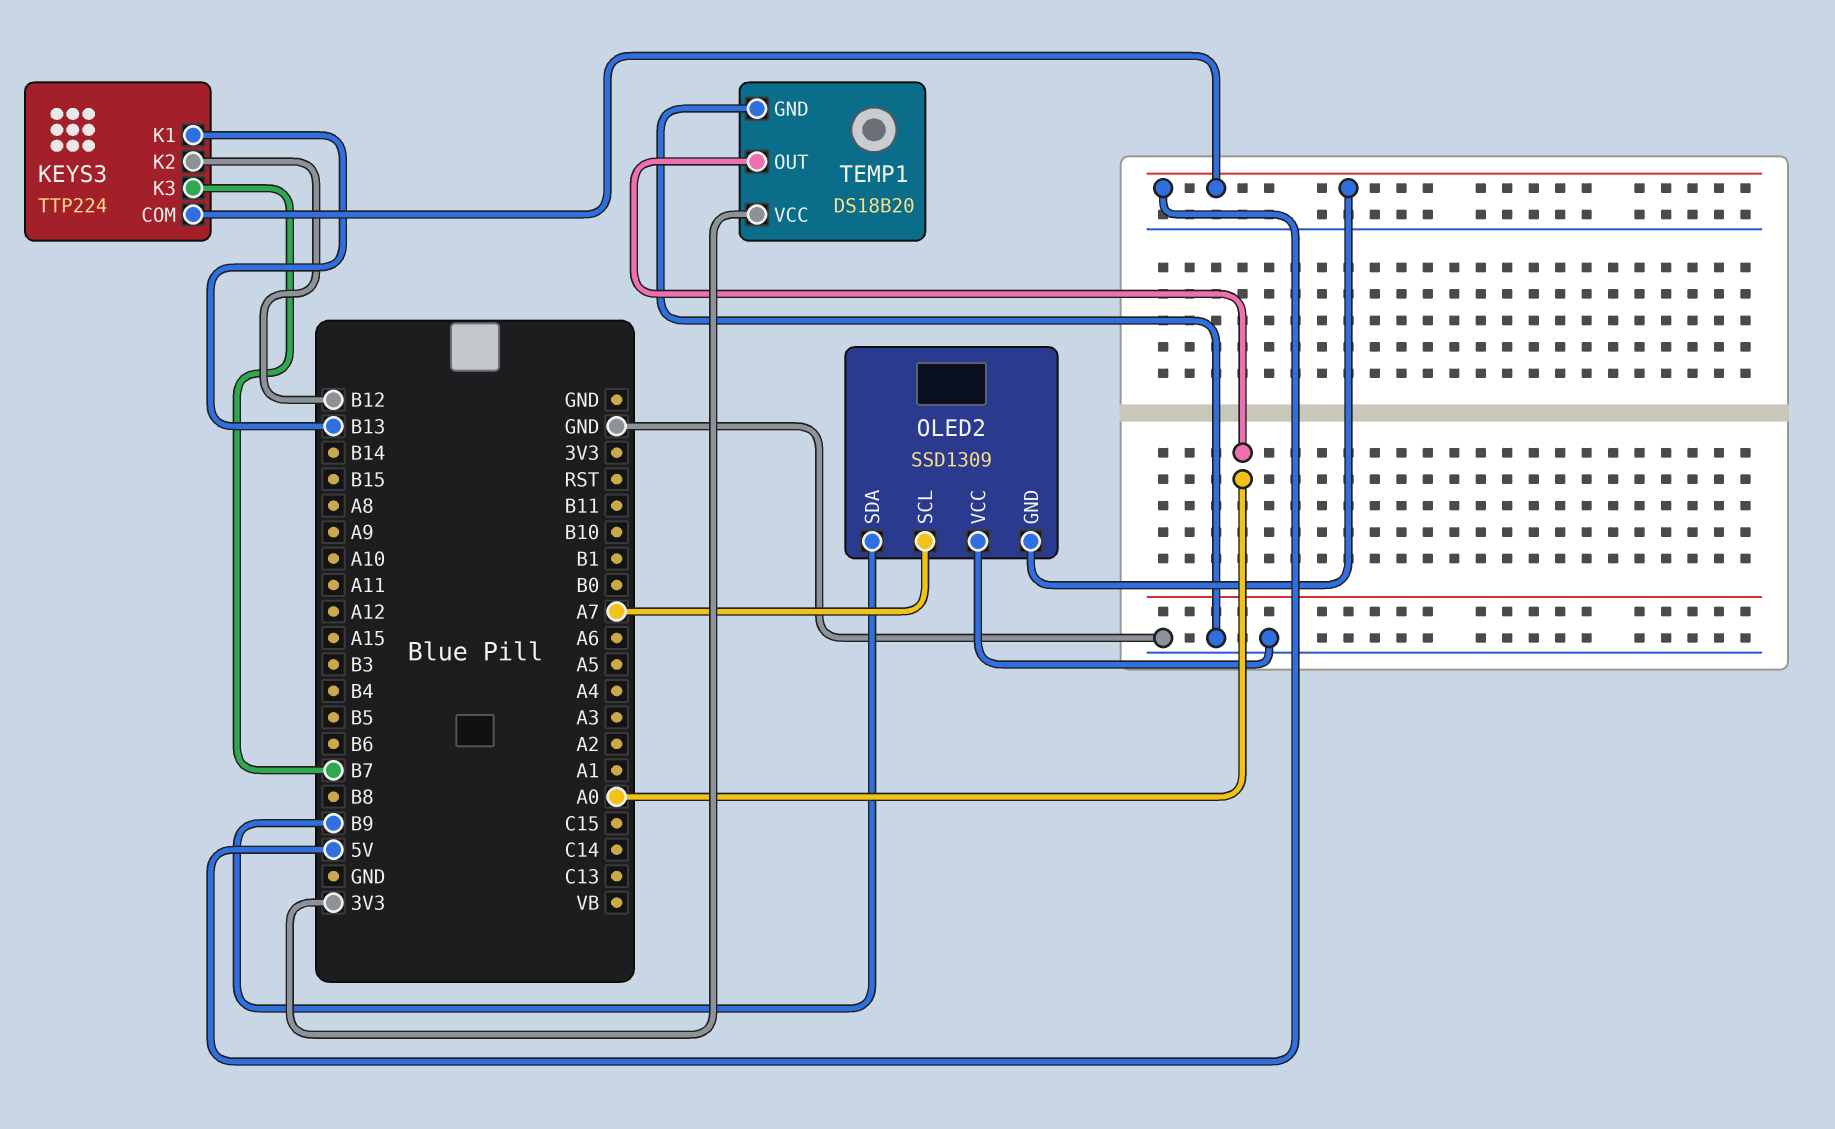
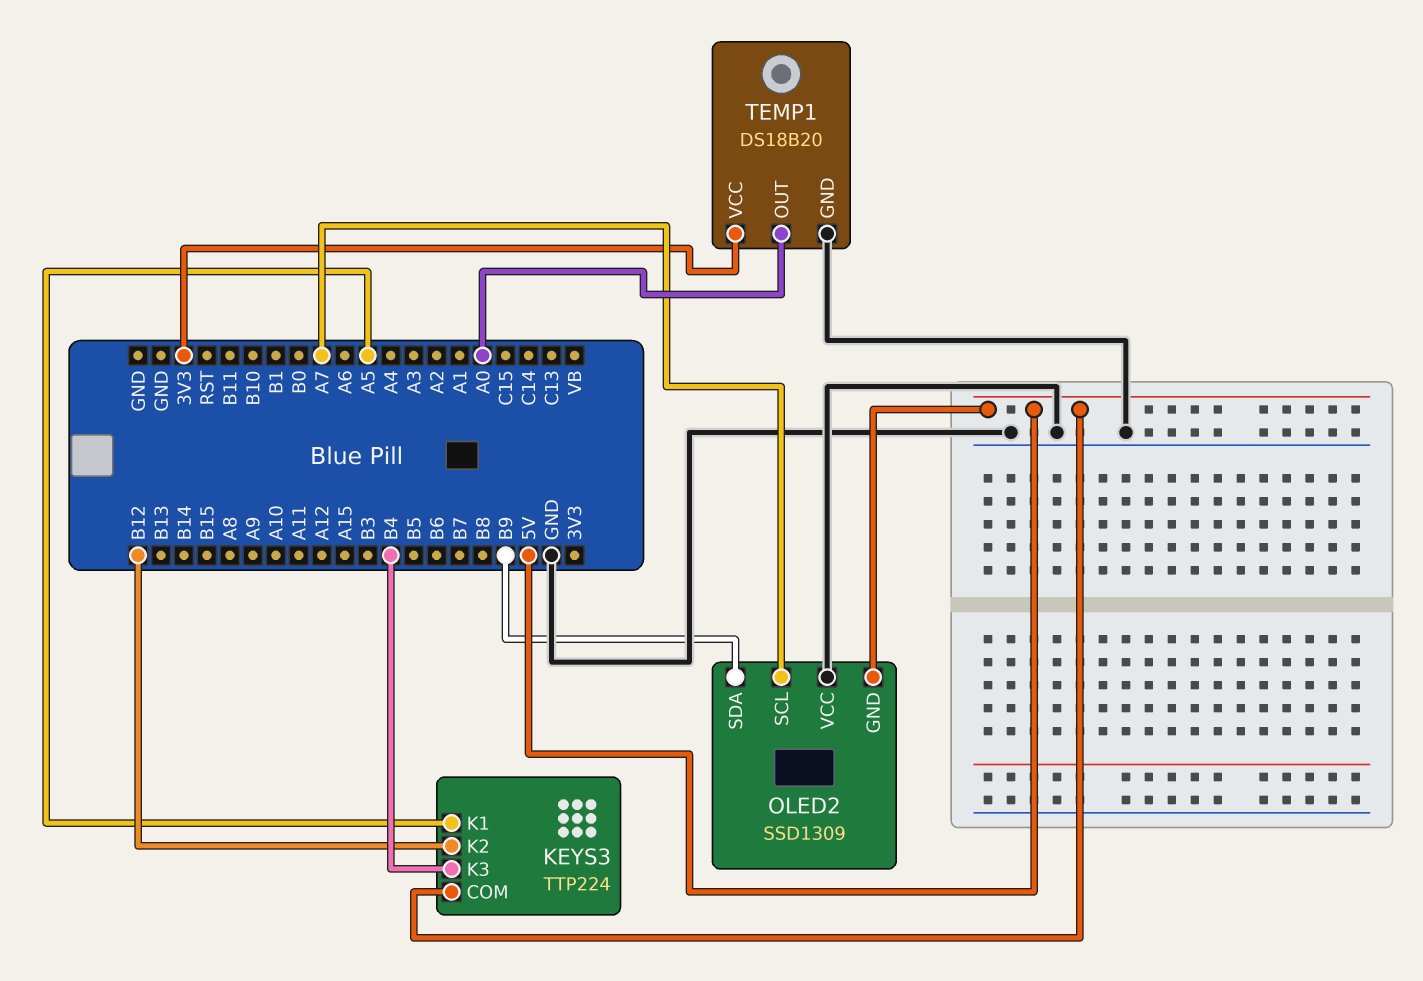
KEYS3 pin K1: B13 -> A5
KEYS3 pin K3: B7 -> B4

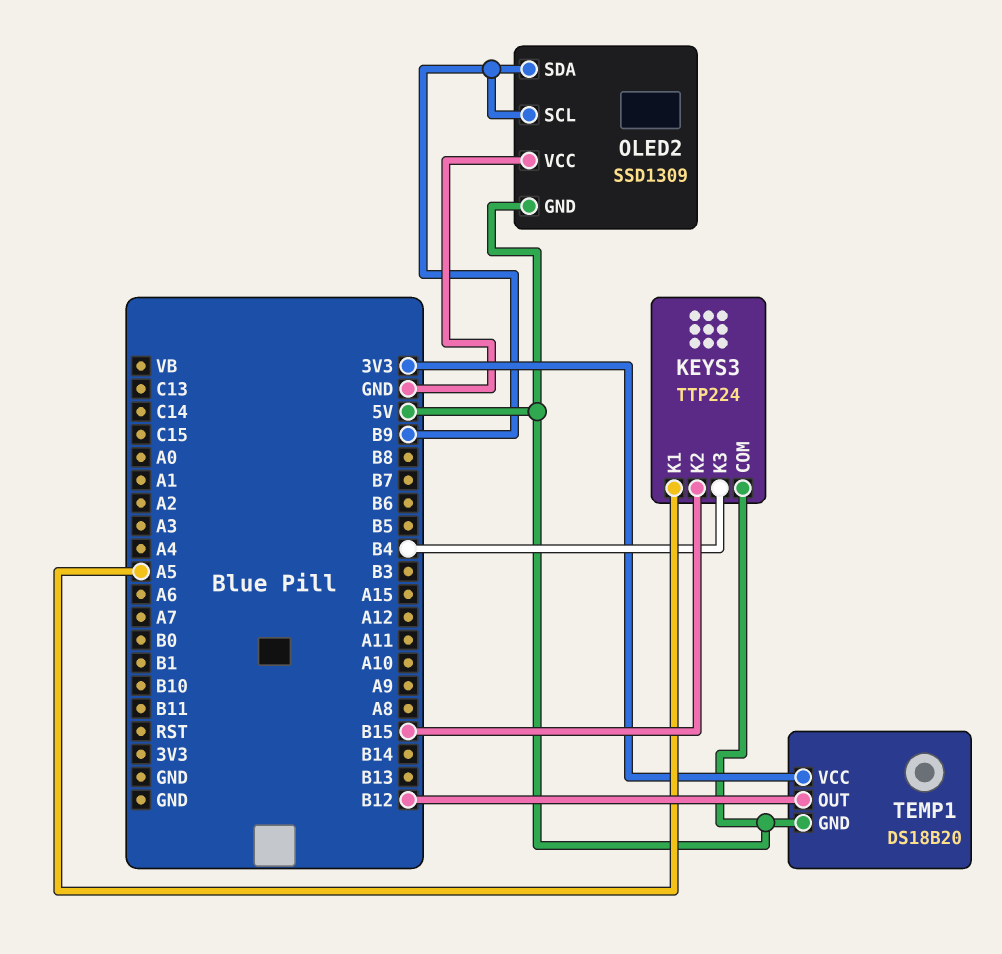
KEYS3 pin K2: B12 -> B15
OLED2 pin SCL: A7 -> B9
TEMP1 pin GND: GND -> 5V
TEMP1 pin OUT: A0 -> B12

